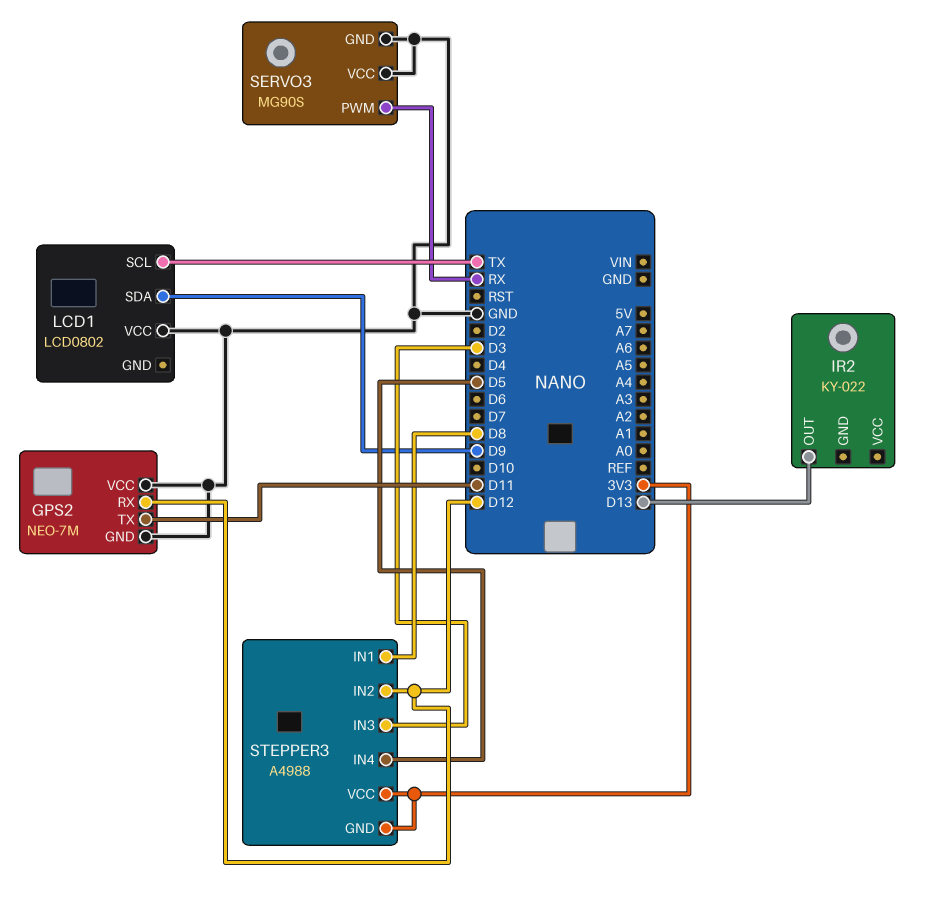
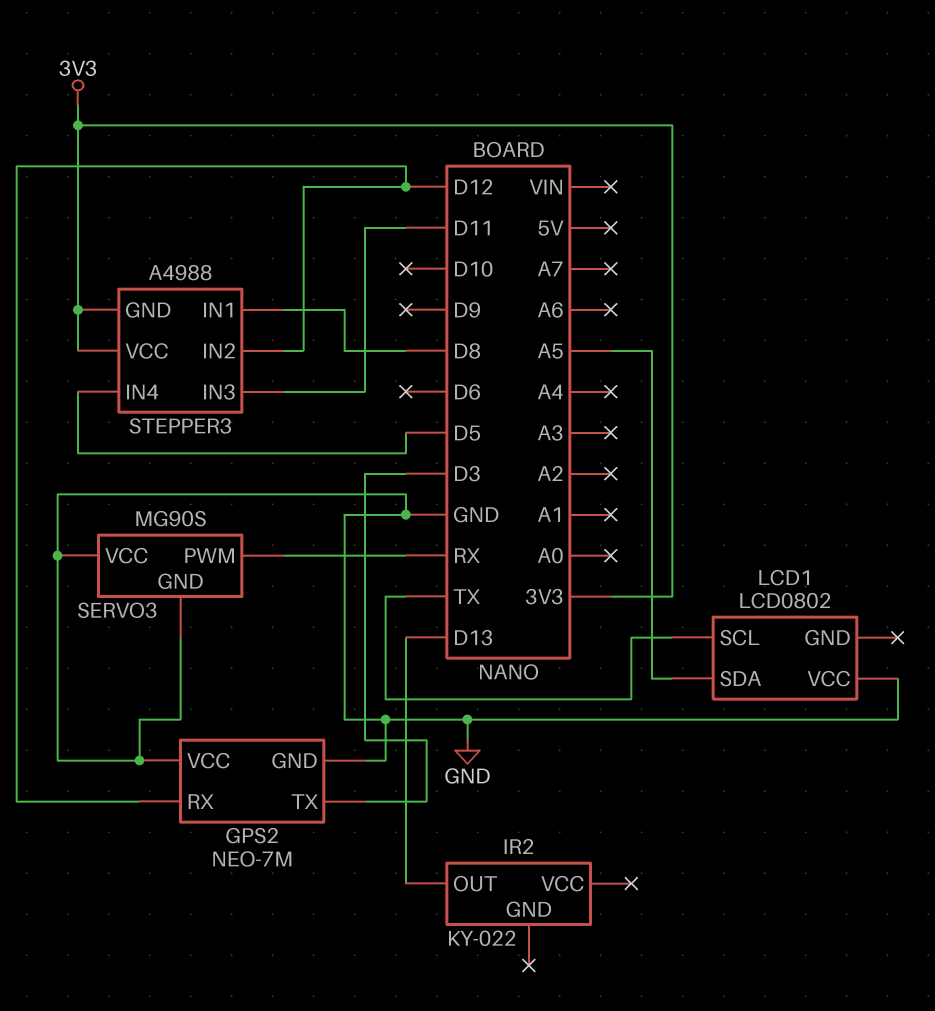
GPS2 pin TX: D11 -> D3
LCD1 pin SDA: D9 -> A5
STEPPER3 pin IN3: D3 -> D11

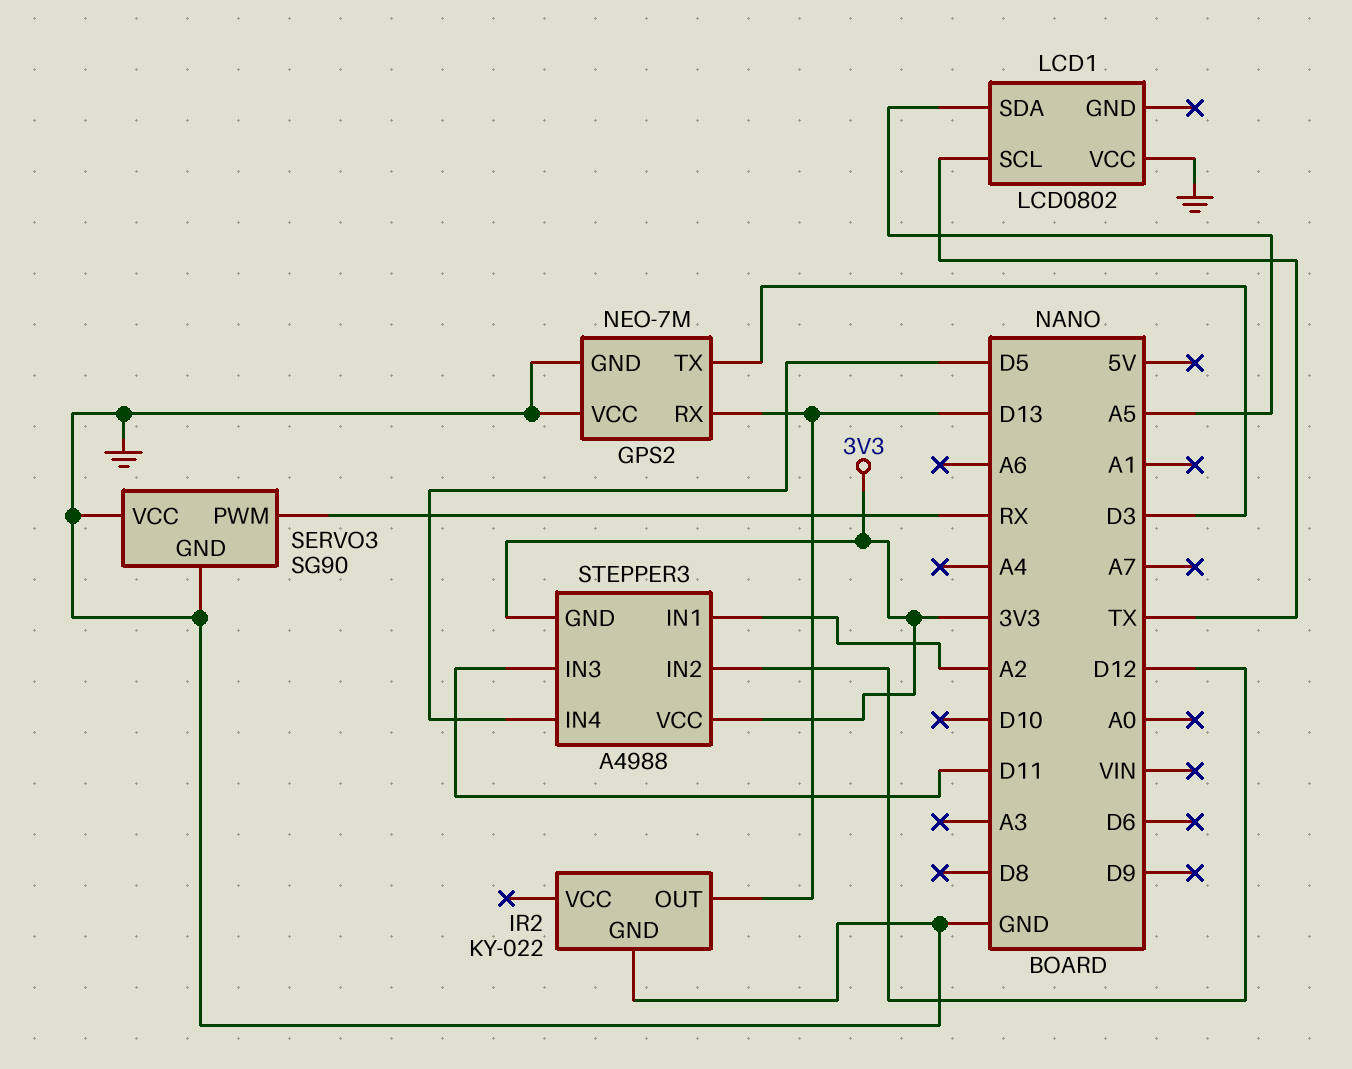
GPS2 pin RX: D12 -> D13
IR2 pin GND: none -> GND
SERVO3: MG90S -> SG90
STEPPER3 pin IN1: D8 -> A2

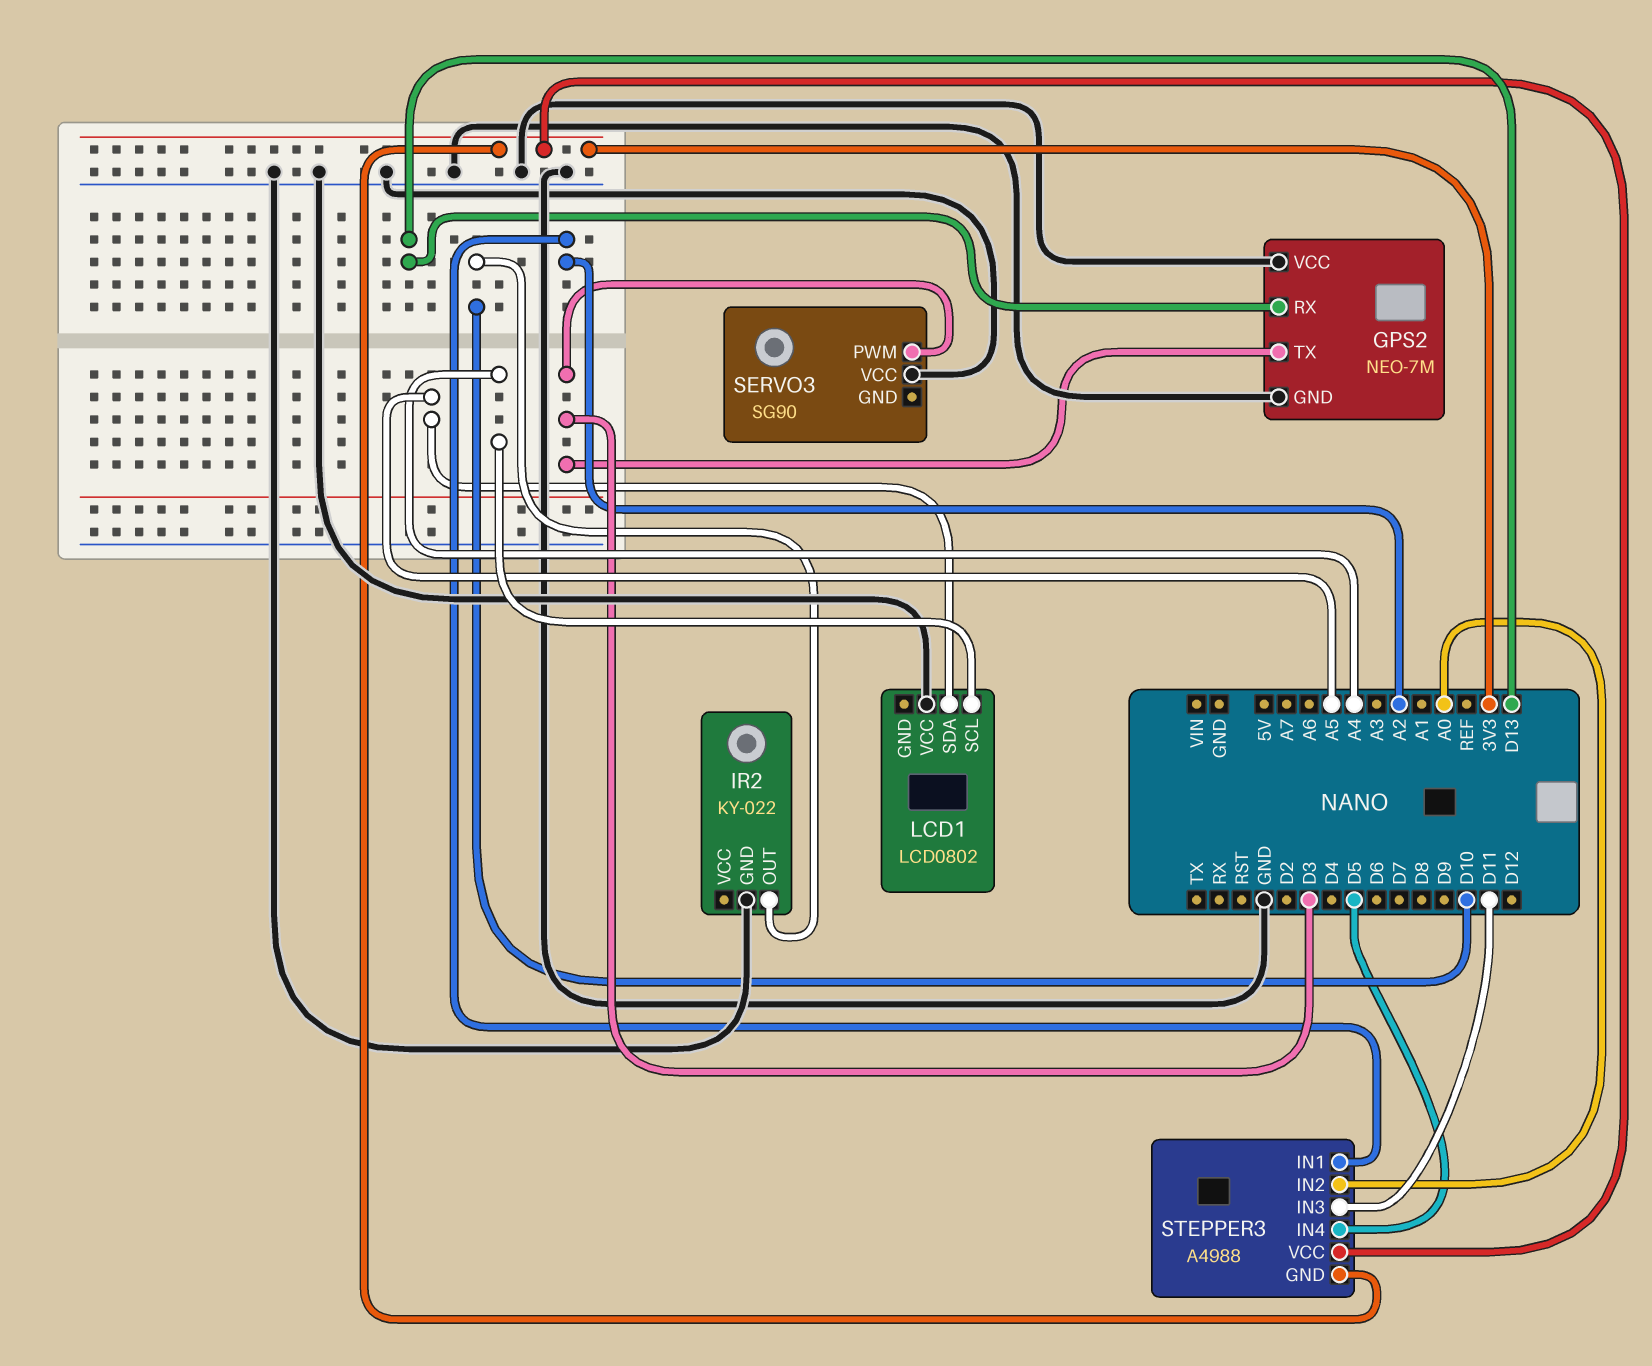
IR2 pin OUT: D13 -> D10
LCD1 pin SCL: TX -> A4
SERVO3 pin GND: GND -> none
SERVO3 pin PWM: RX -> D3
STEPPER3 pin IN2: D12 -> A0

